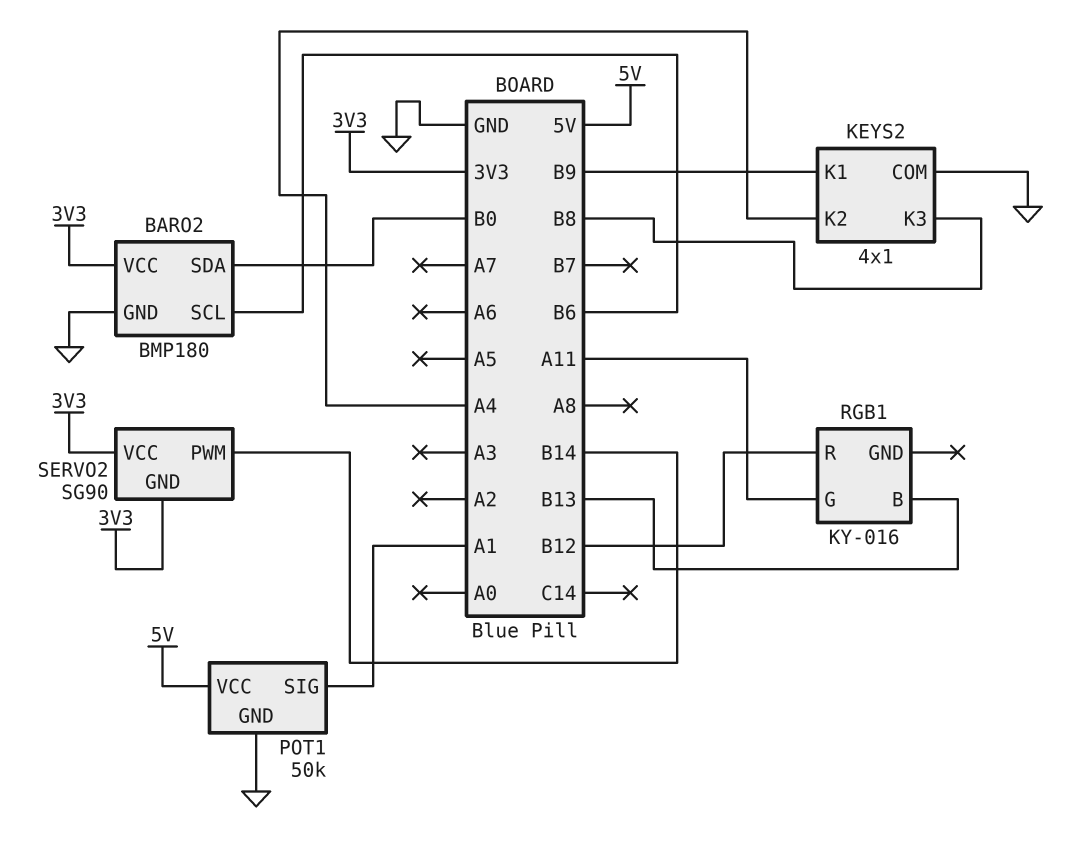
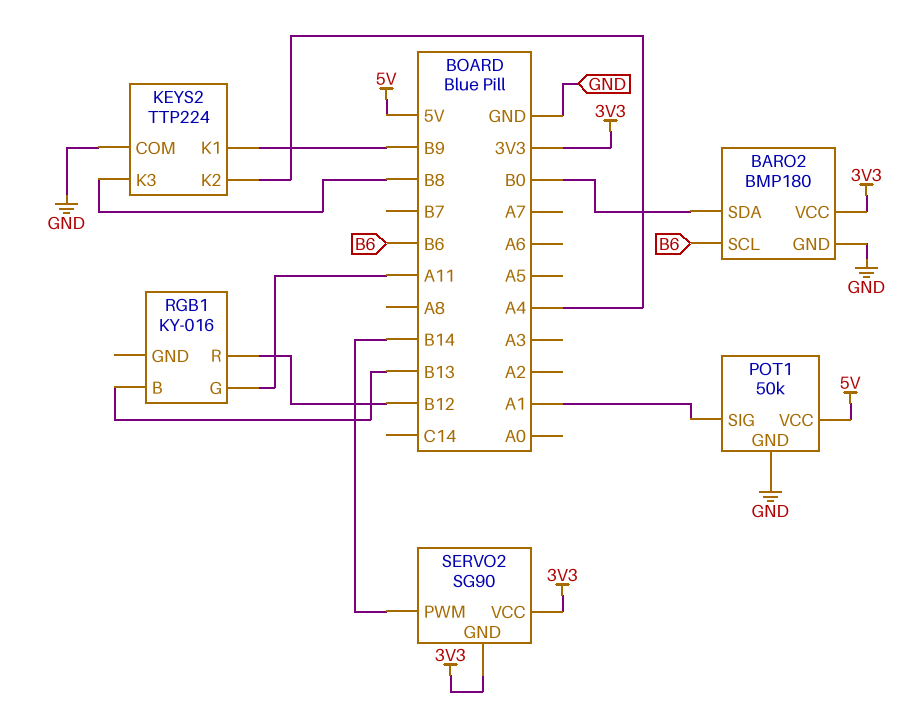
KEYS2: 4x1 -> TTP224

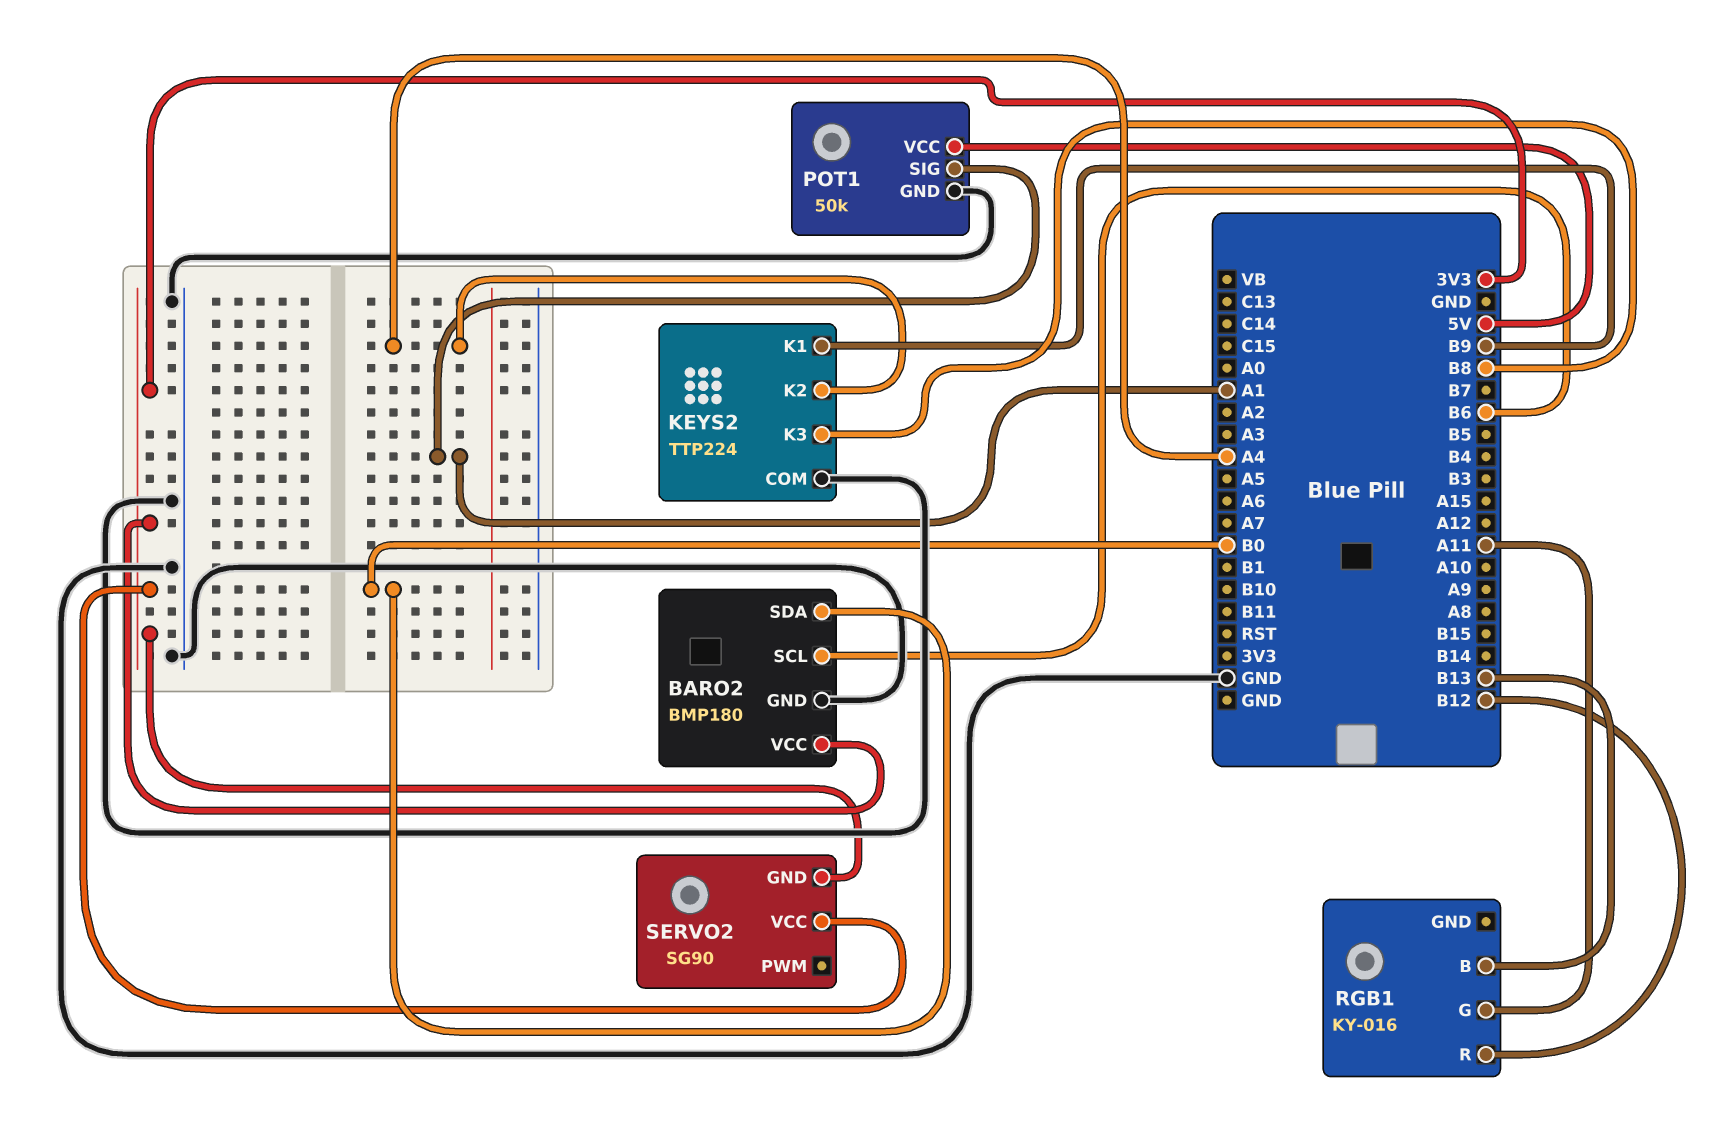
SERVO2 pin PWM: B14 -> none

